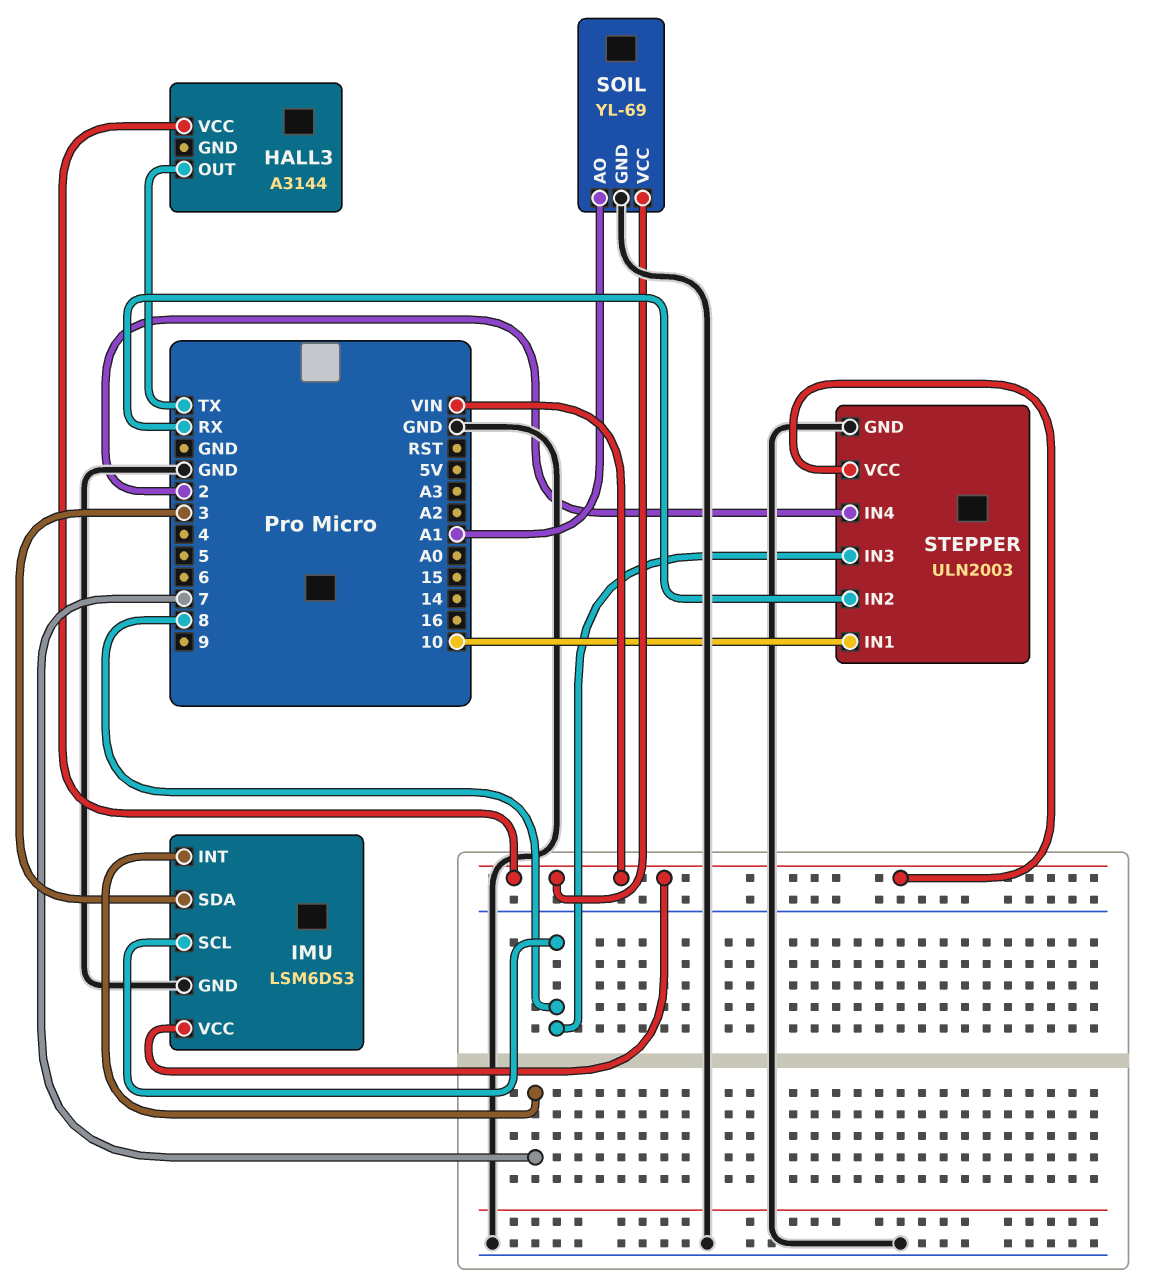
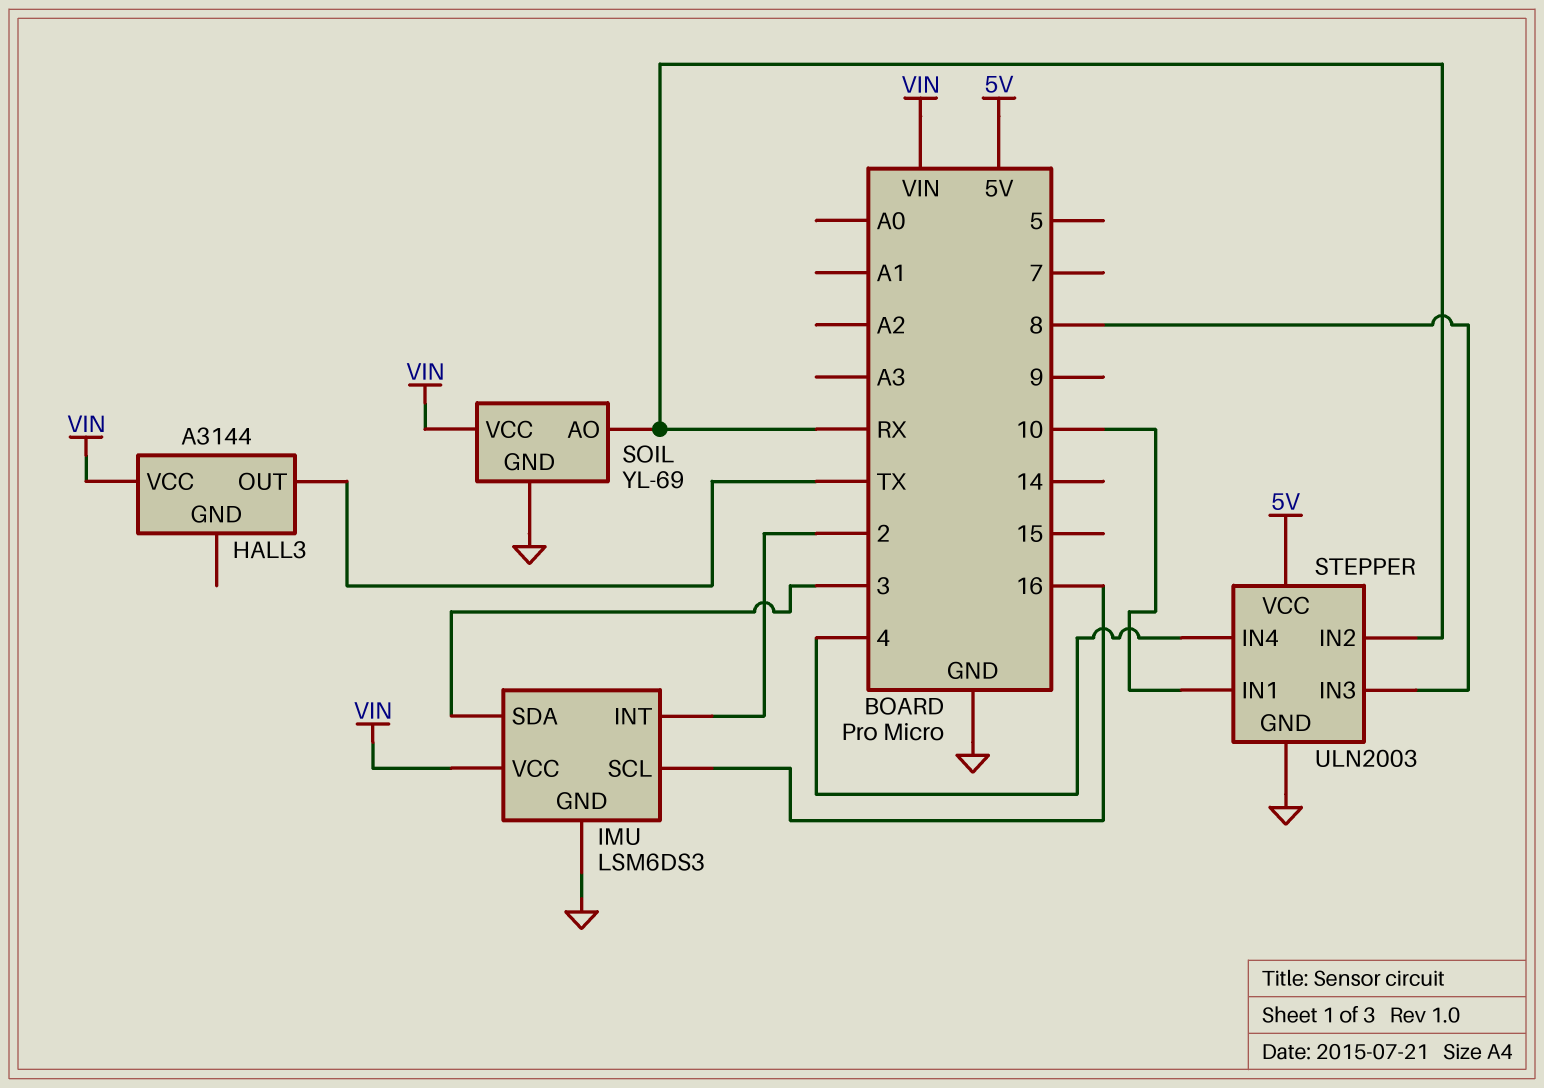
IMU pin INT: 7 -> 2
IMU pin SCL: 8 -> 16
SOIL pin AO: A1 -> RX
STEPPER pin IN4: 2 -> 4
STEPPER pin VCC: VIN -> 5V

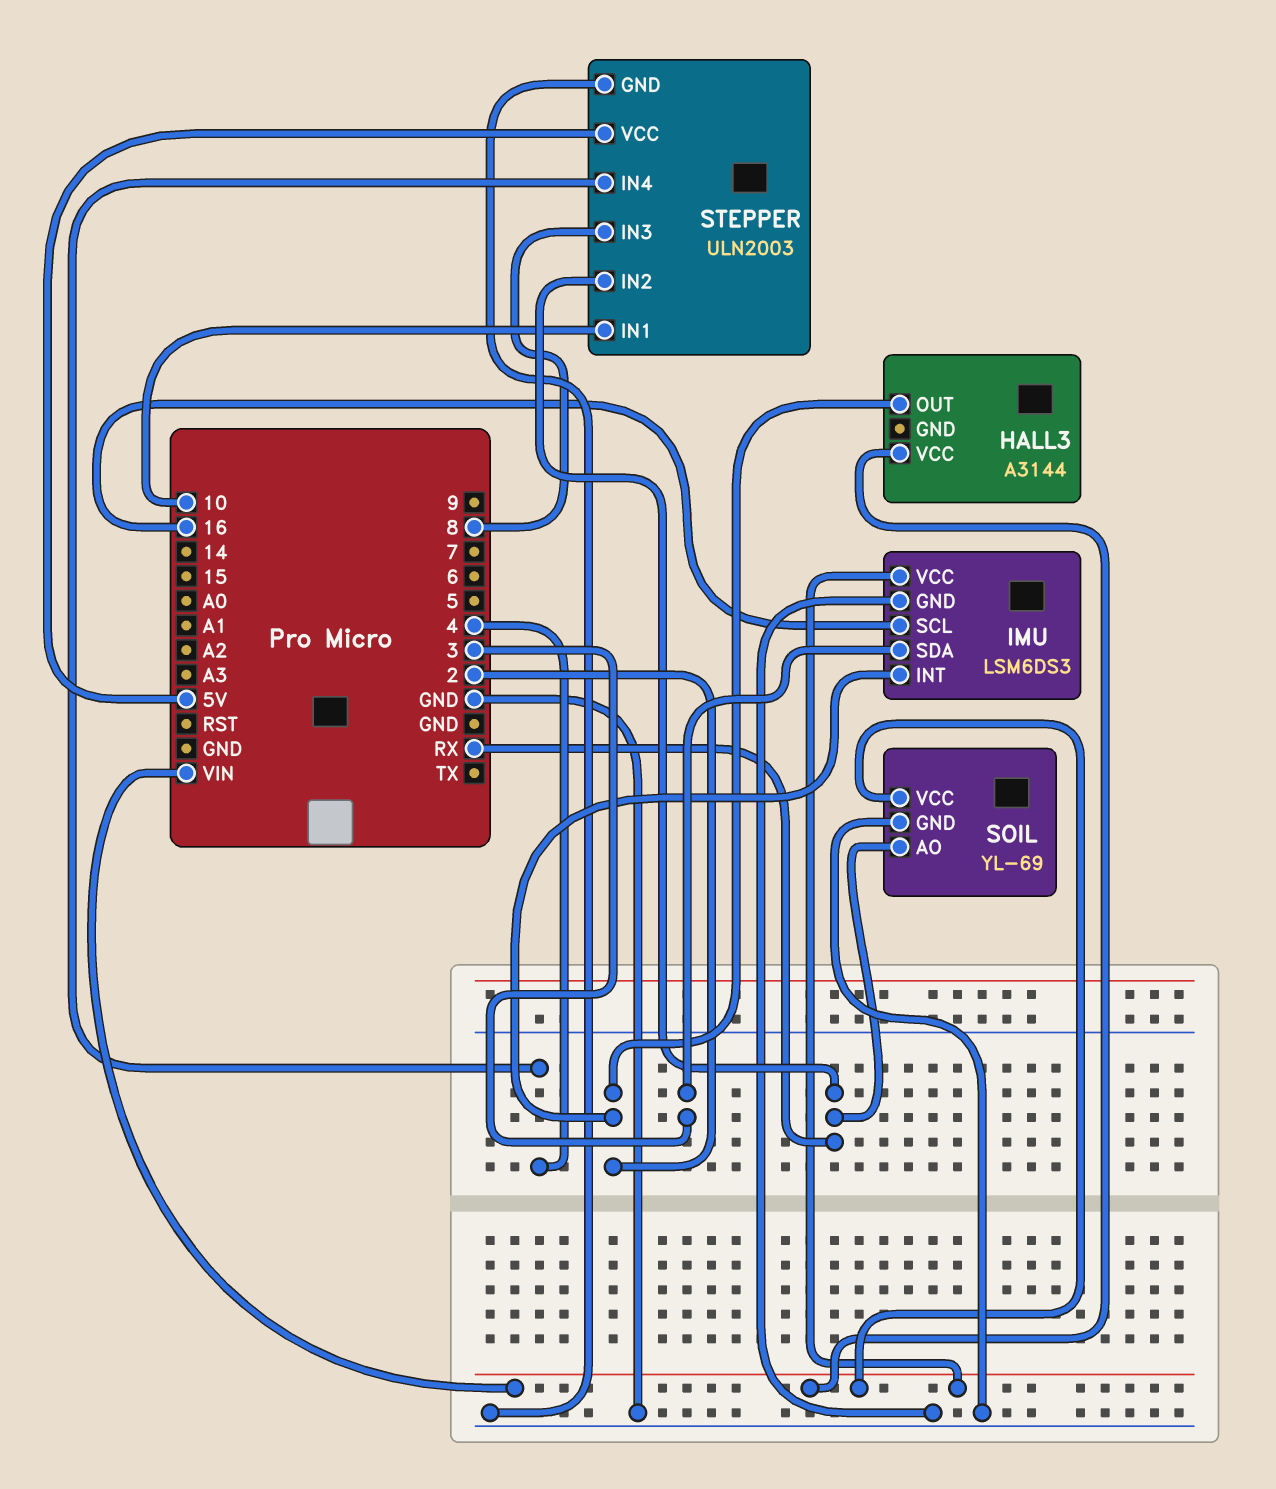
HALL3 pin OUT: TX -> 2

